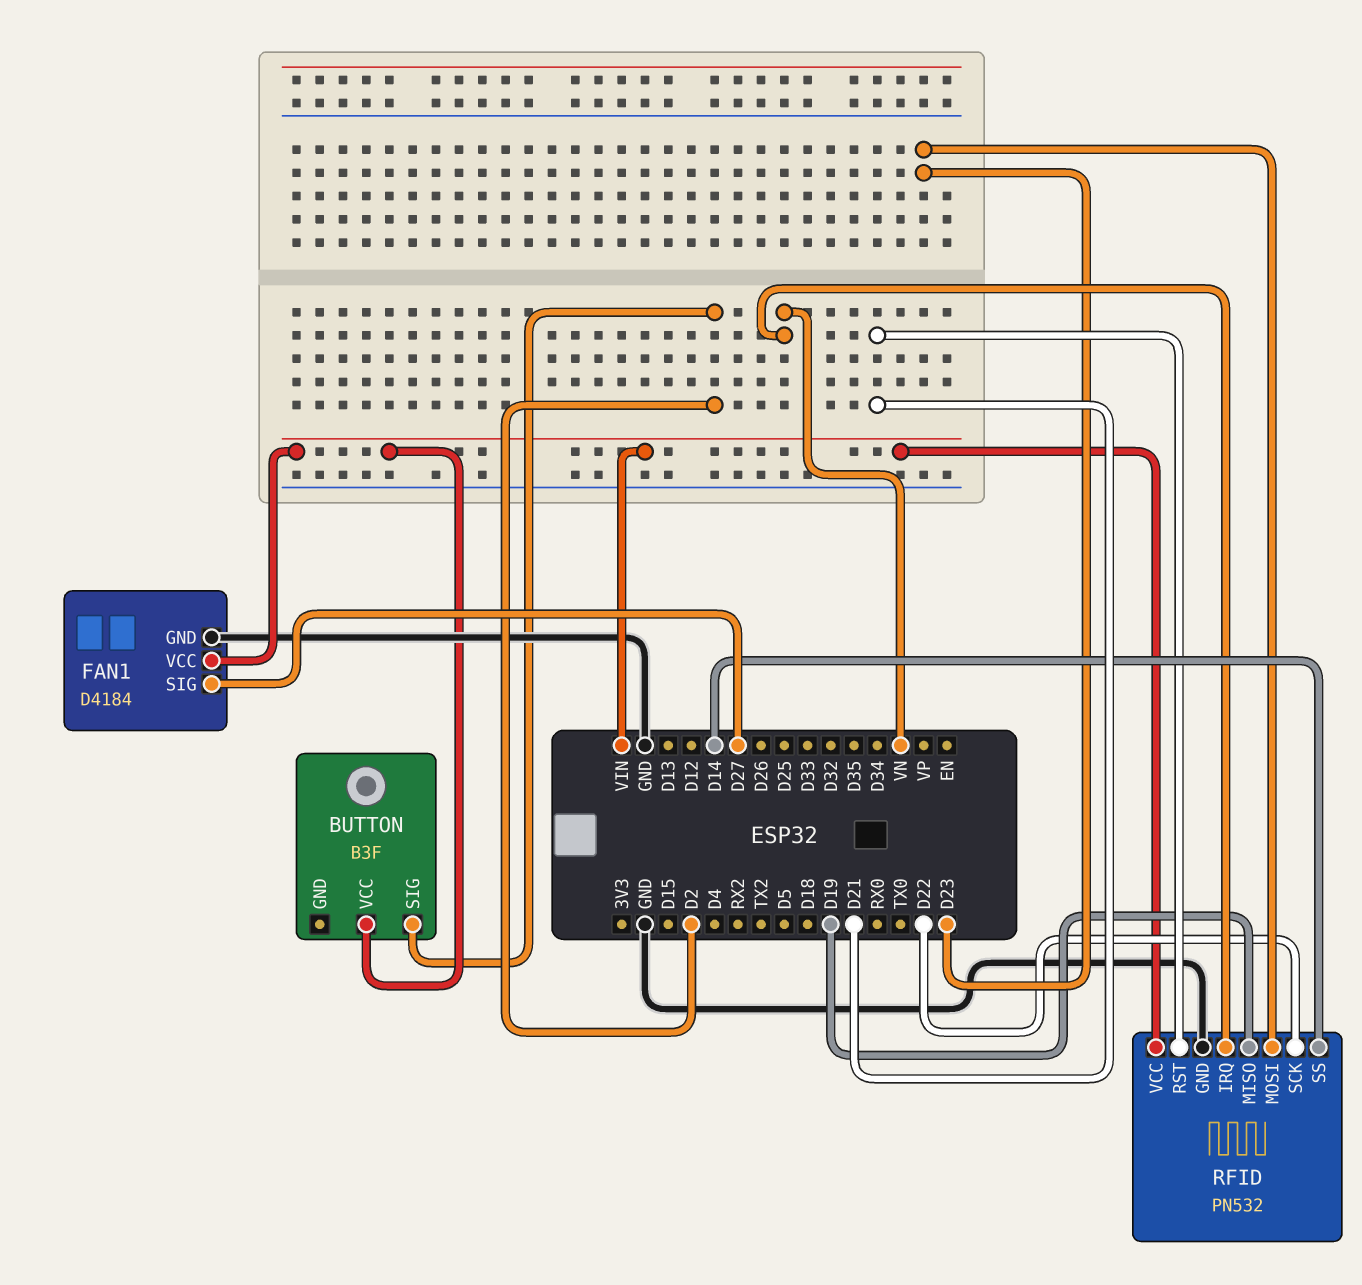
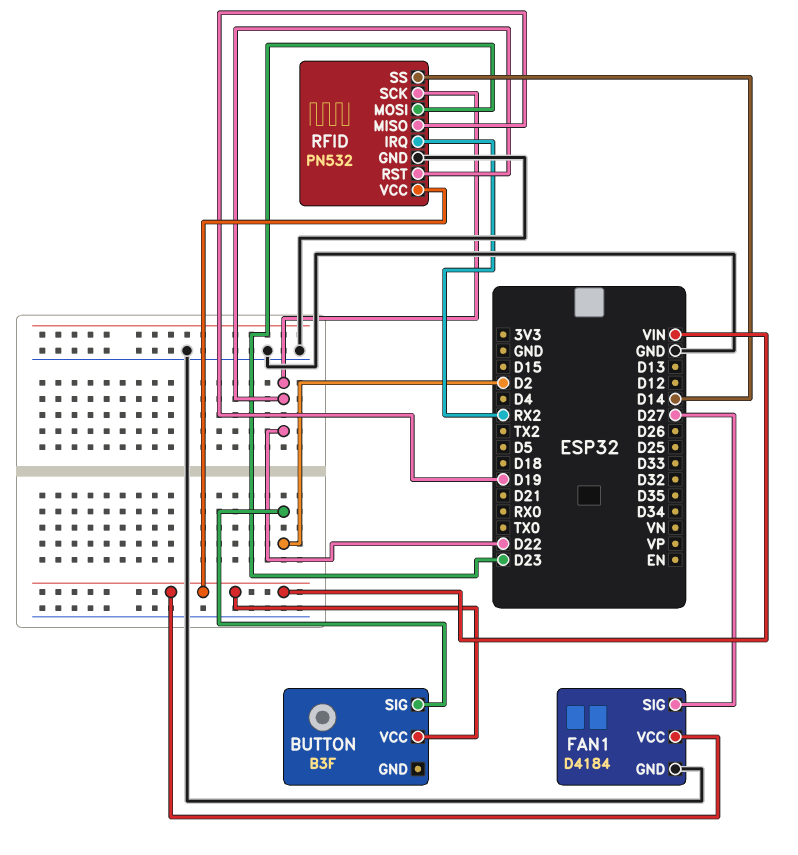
RFID pin IRQ: VN -> RX2
RFID pin RST: D21 -> D22

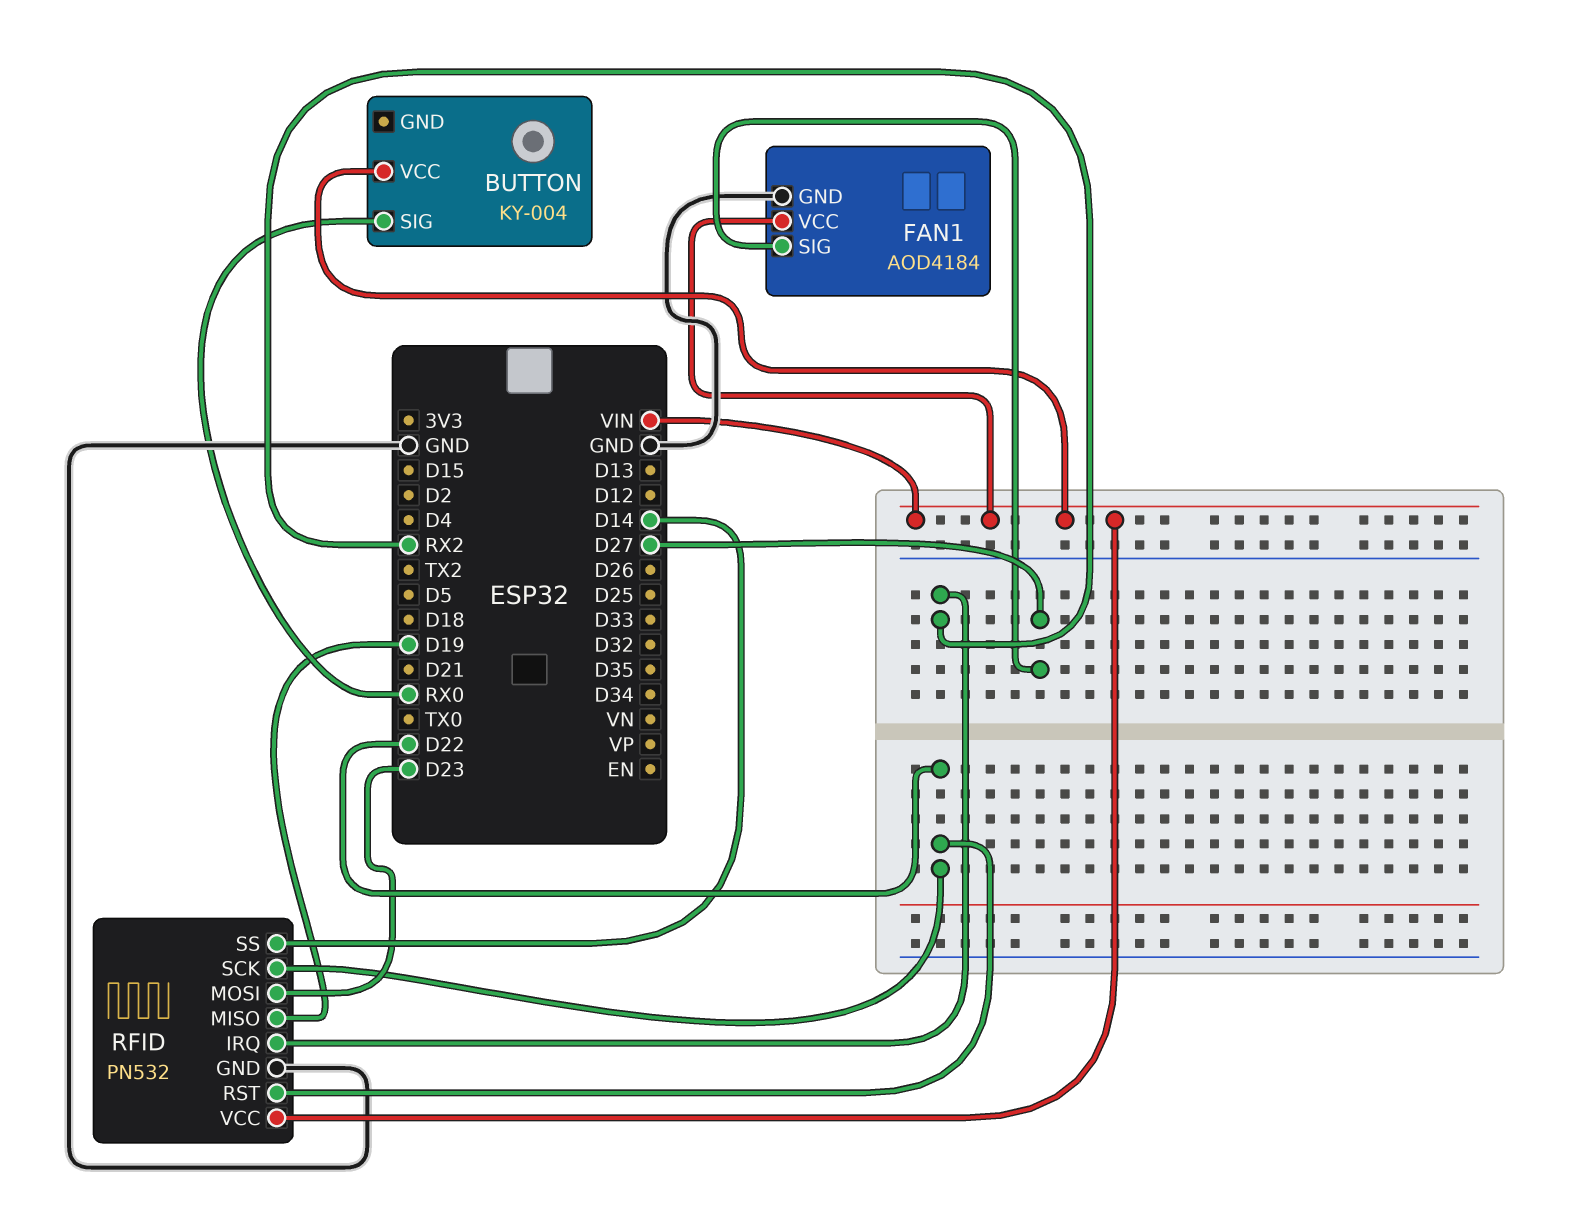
BUTTON: B3F -> KY-004
BUTTON pin SIG: D2 -> RX0
FAN1: D4184 -> AOD4184

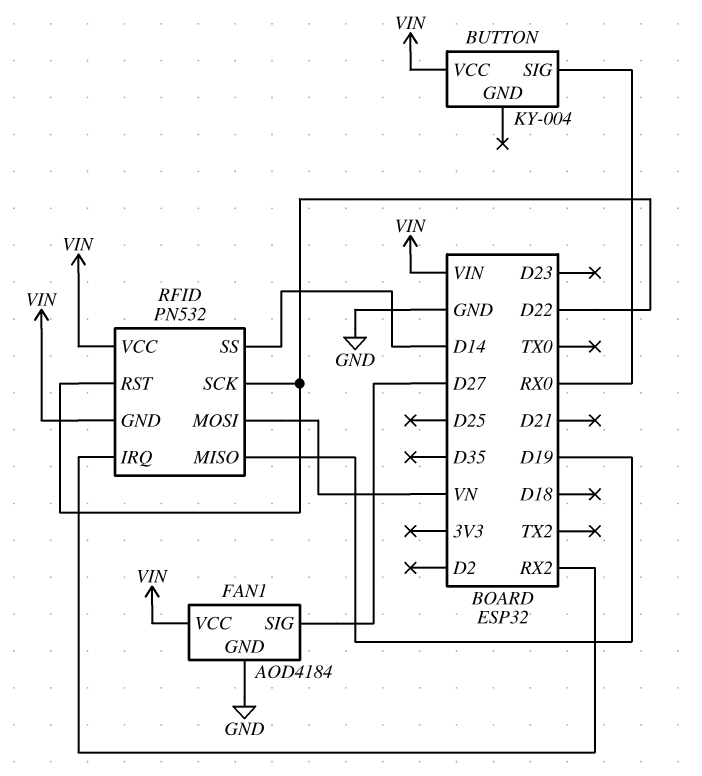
RFID pin GND: GND -> VIN
RFID pin MOSI: D23 -> VN

